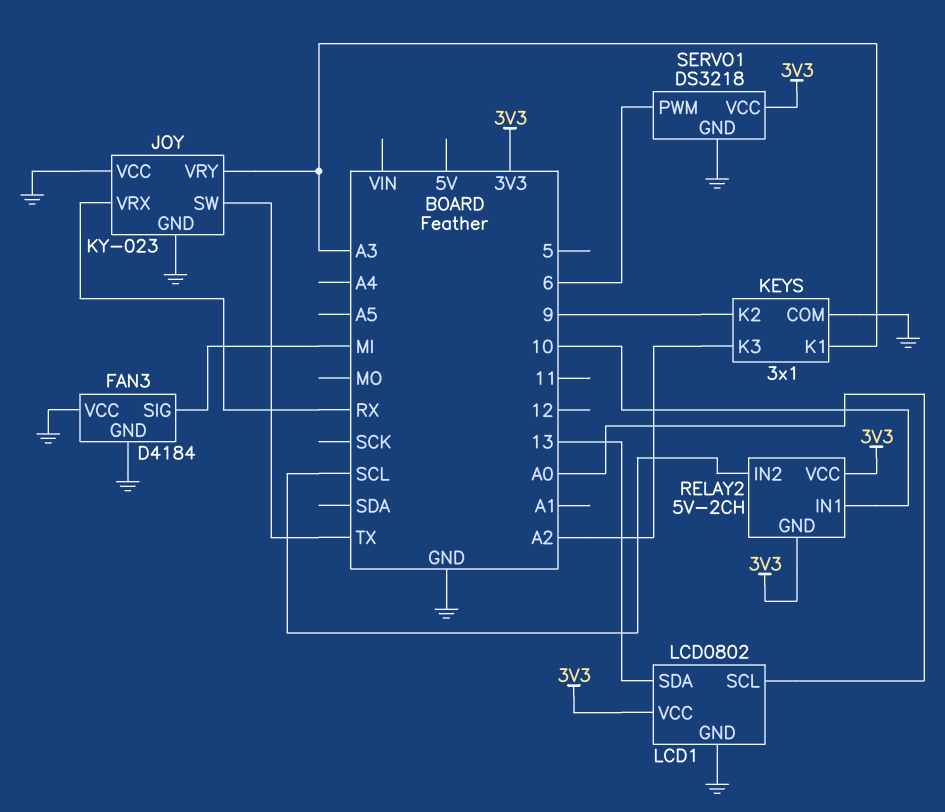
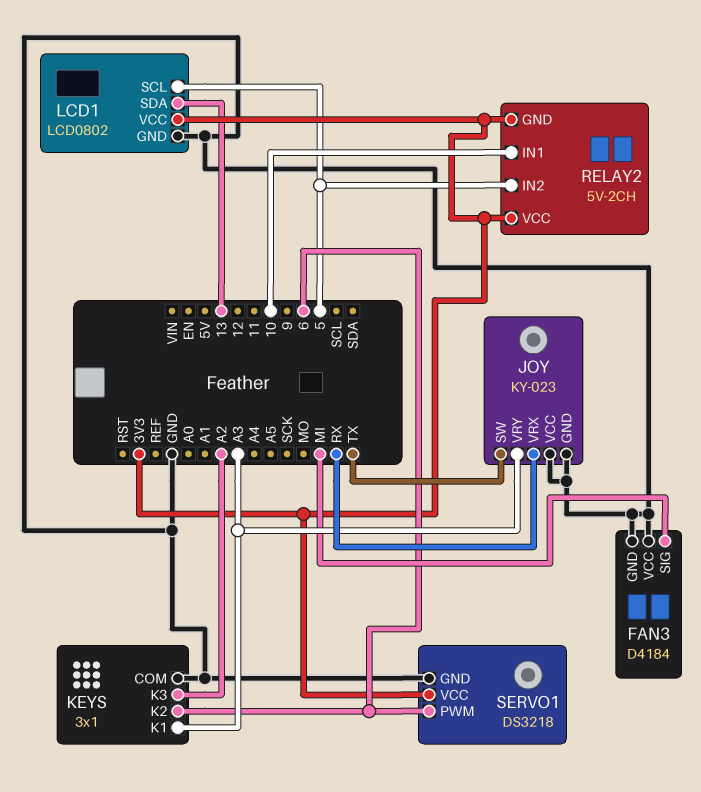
KEYS pin K2: 9 -> 6
LCD1 pin SCL: A0 -> 5
RELAY2 pin IN2: SCL -> 5

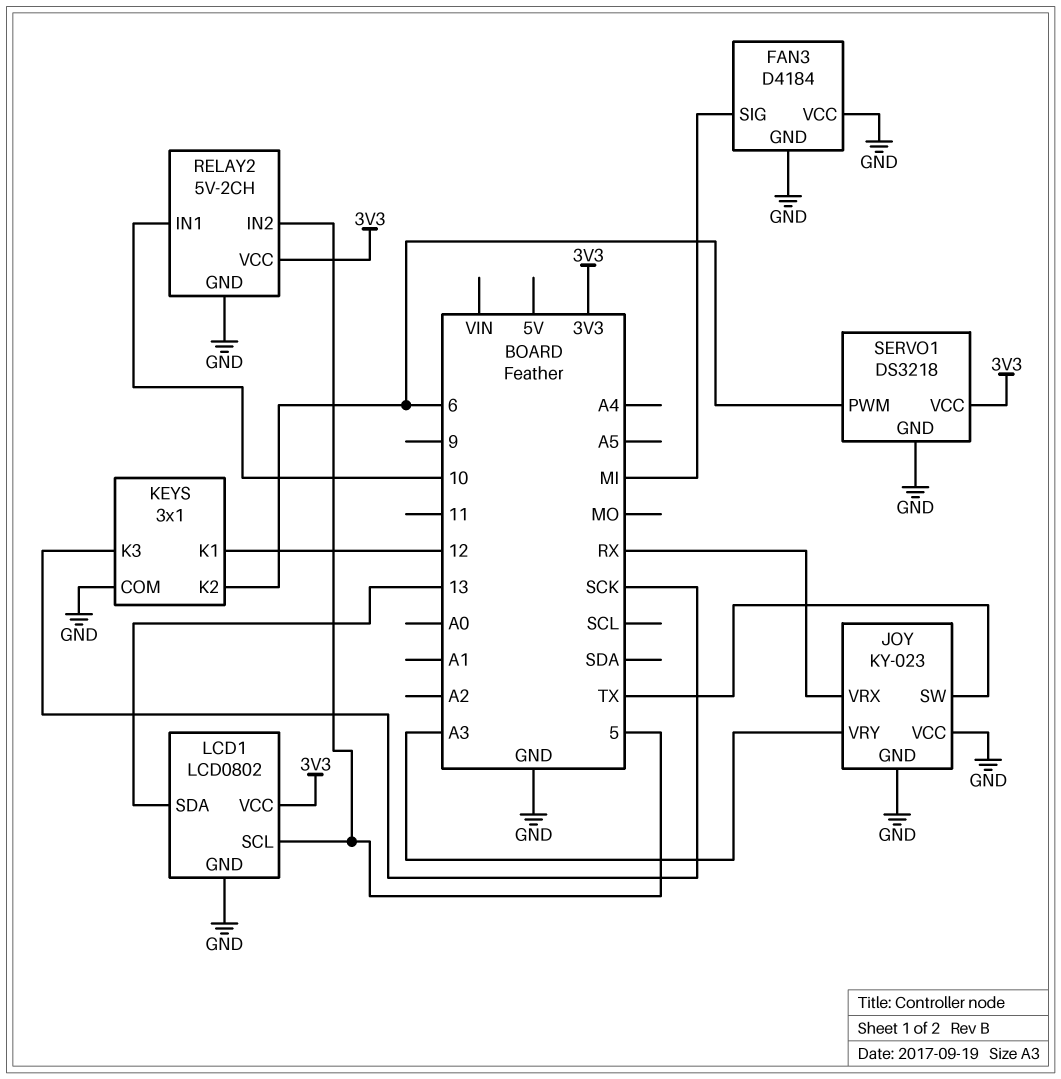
KEYS pin K1: A3 -> 12
KEYS pin K3: A2 -> SCK
RELAY2 pin GND: 3V3 -> GND

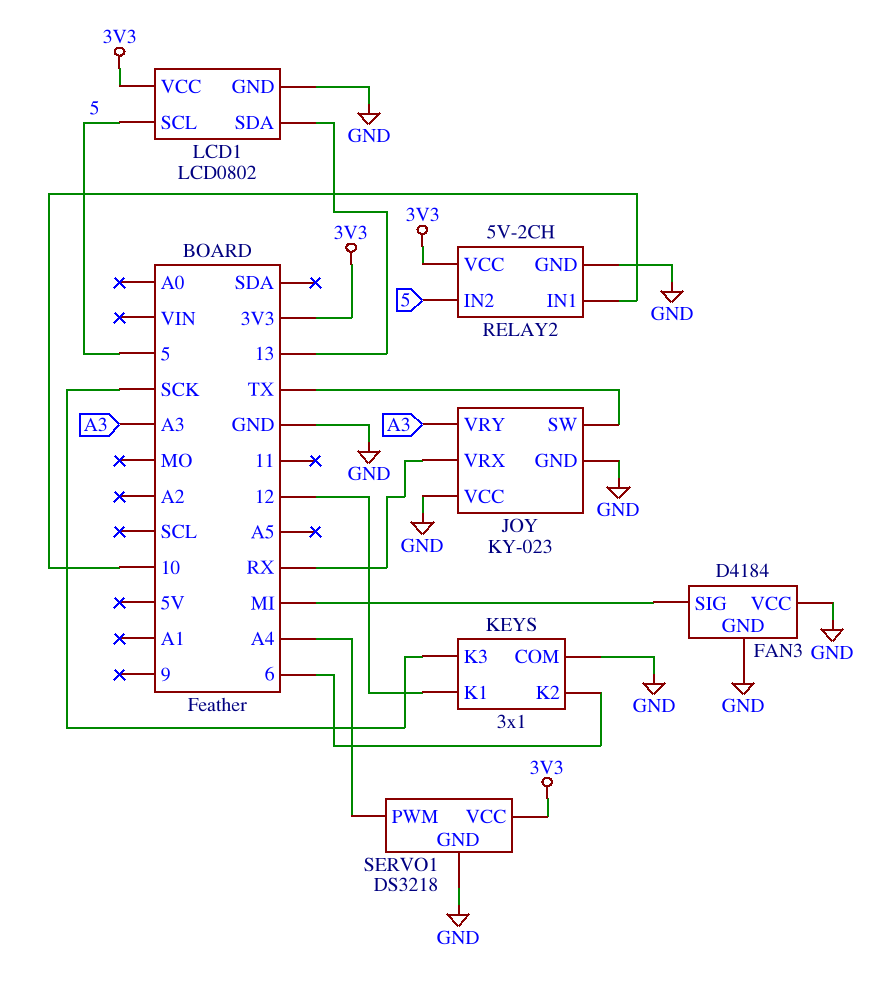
SERVO1 pin PWM: 6 -> A4

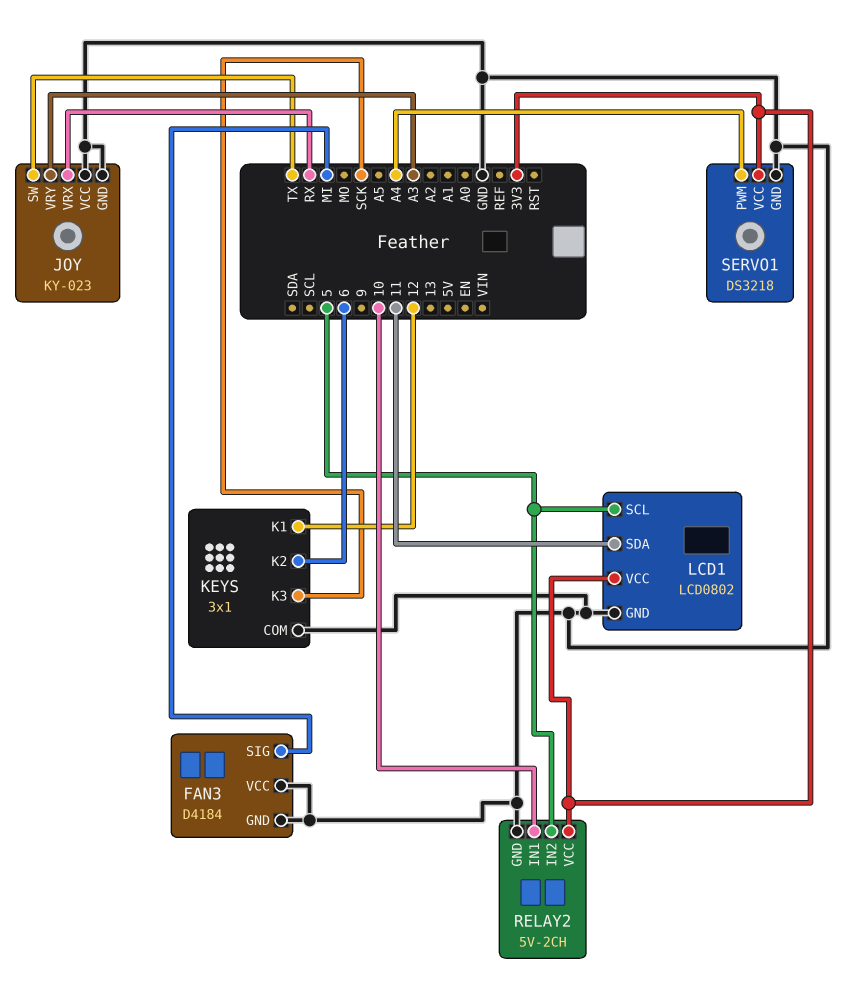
LCD1 pin SDA: 13 -> 11

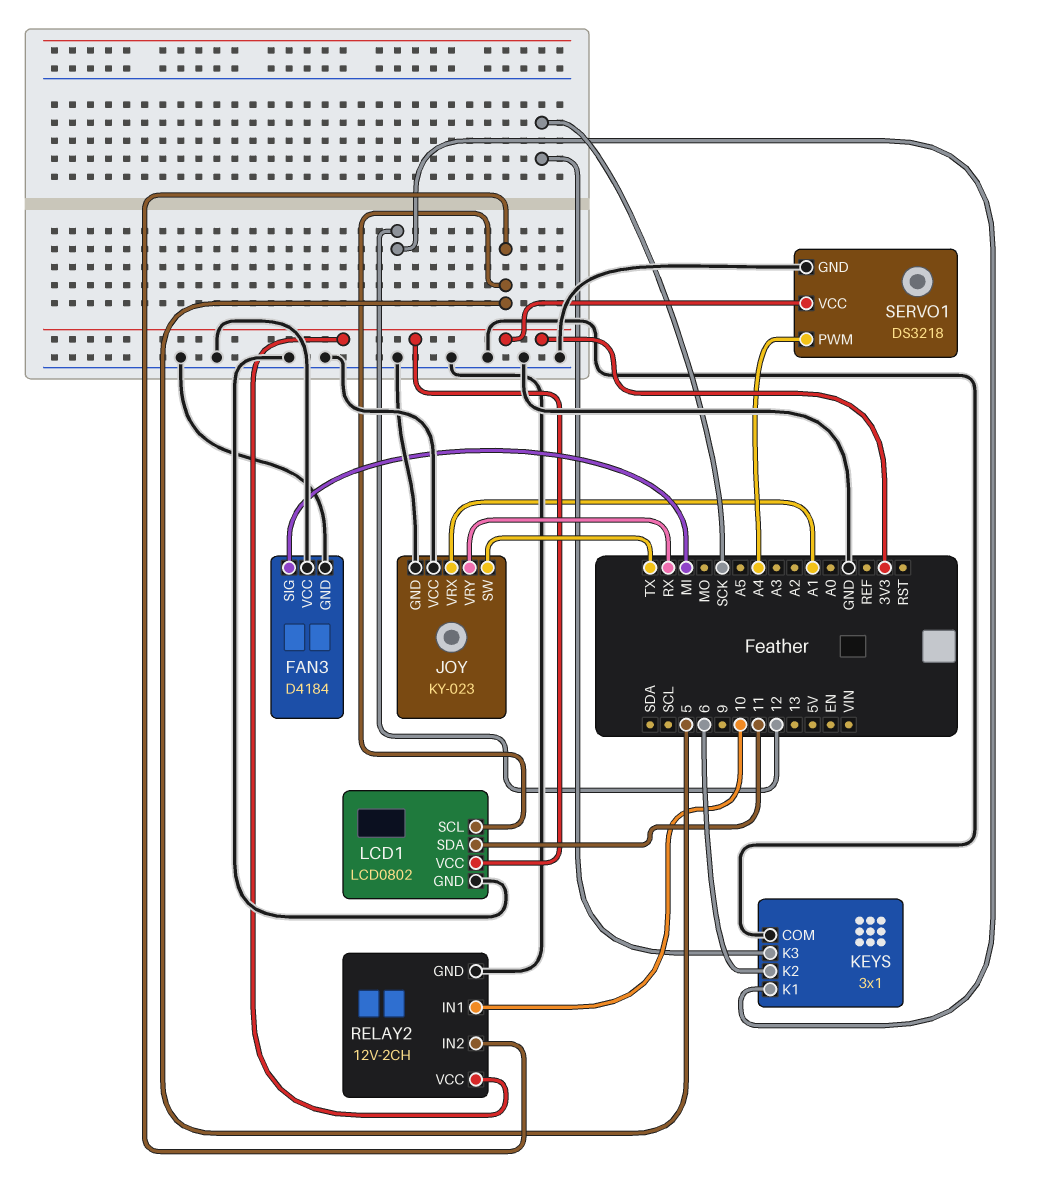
JOY pin VRX: RX -> A1
JOY pin VRY: A3 -> RX
RELAY2: 5V-2CH -> 12V-2CH

